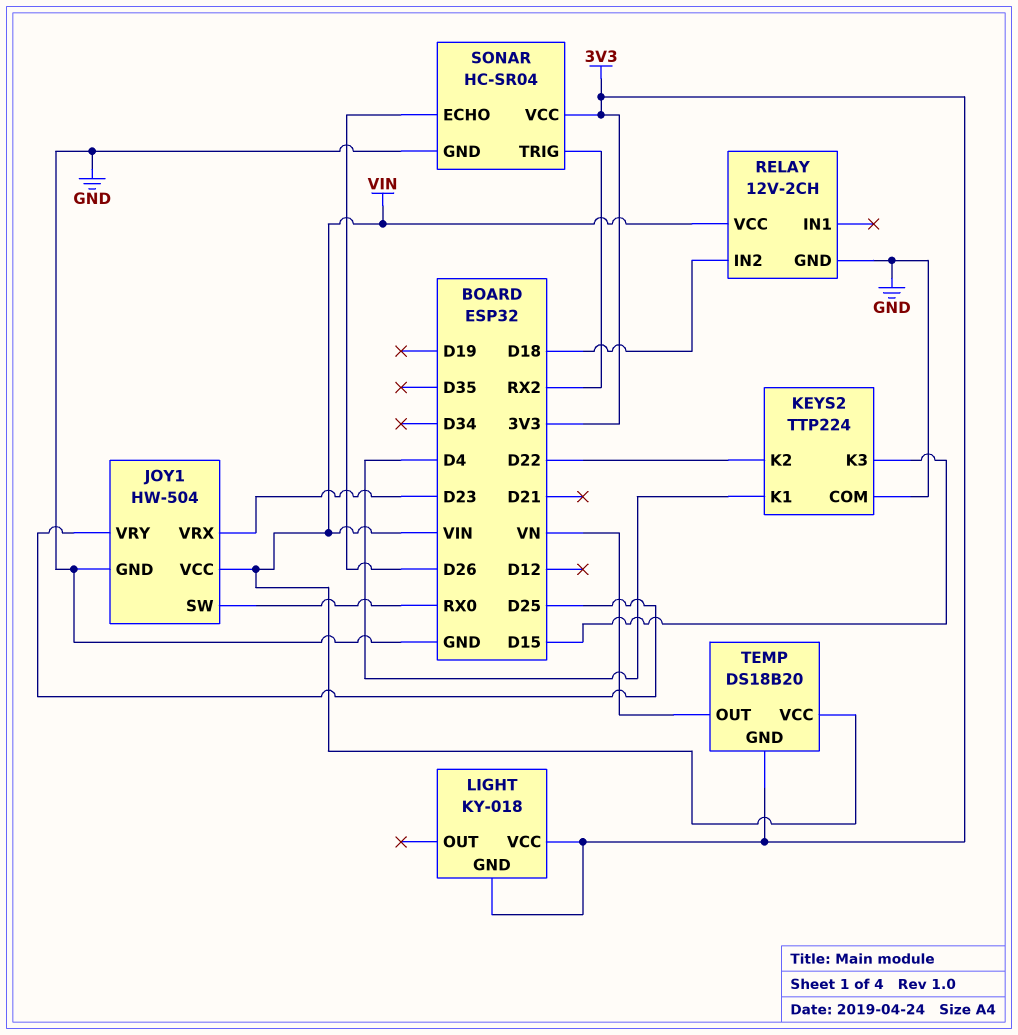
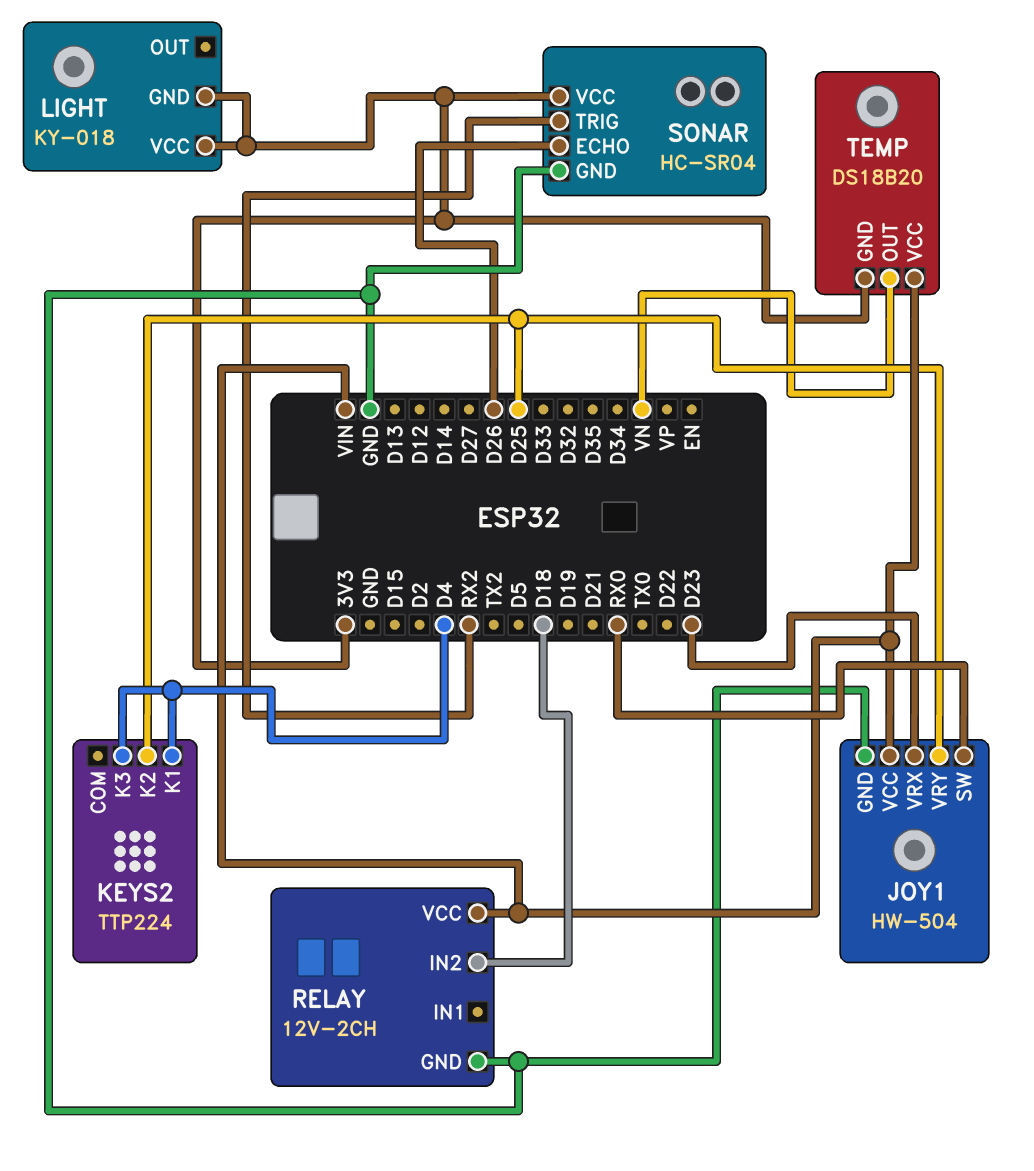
KEYS2 pin COM: GND -> none
KEYS2 pin K2: D22 -> D25
KEYS2 pin K3: D15 -> D4

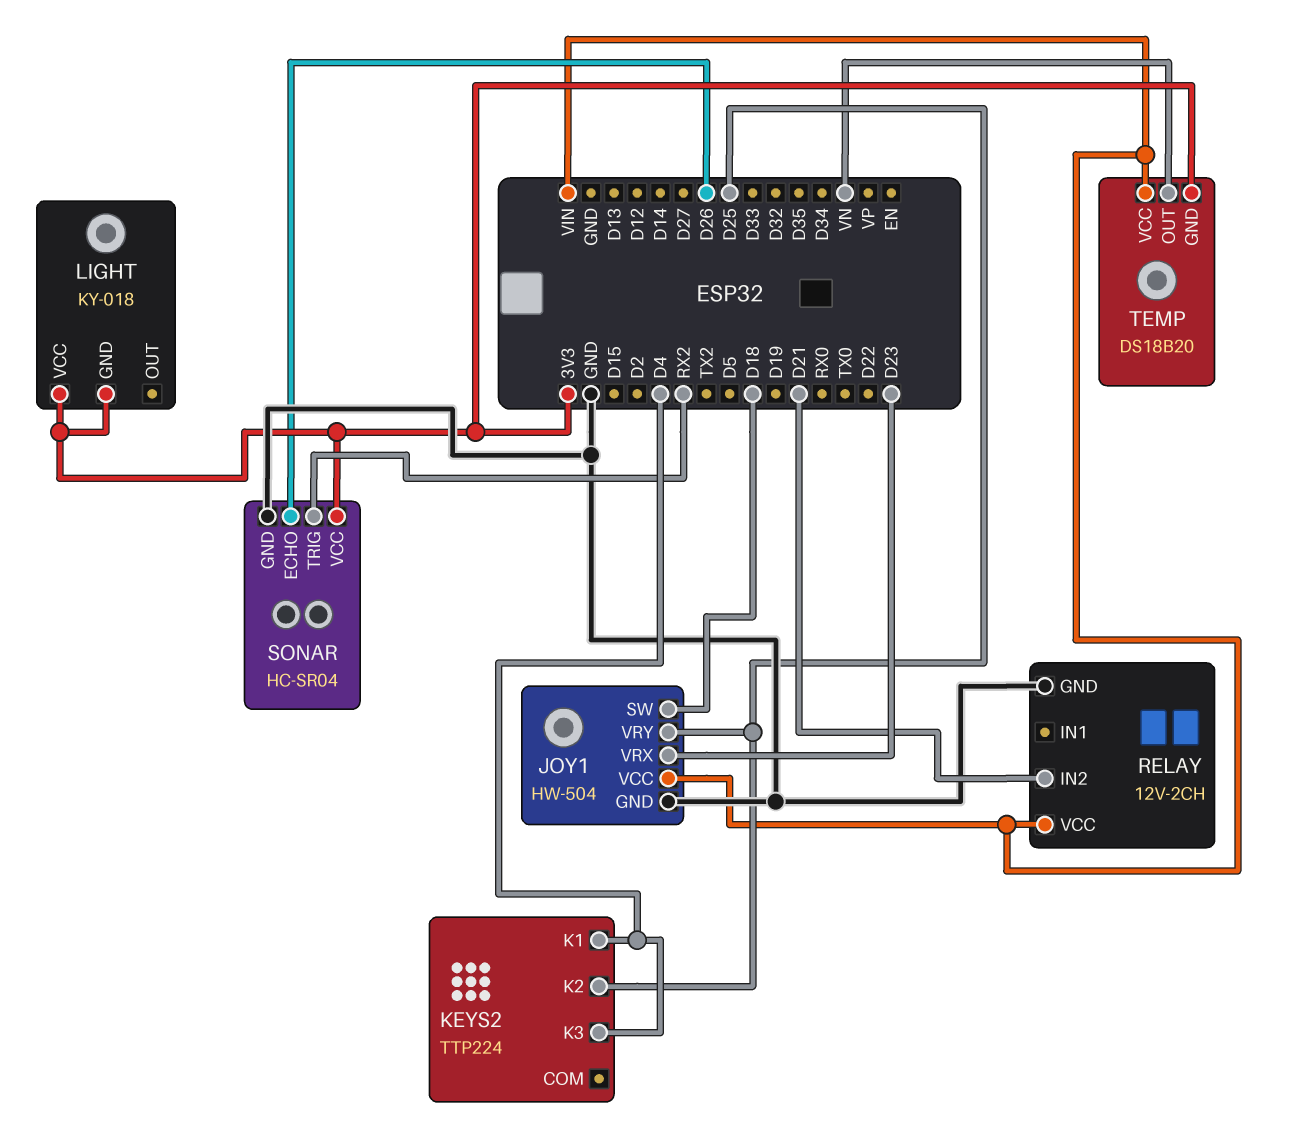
JOY1 pin SW: RX0 -> D18
RELAY pin IN2: D18 -> D21

